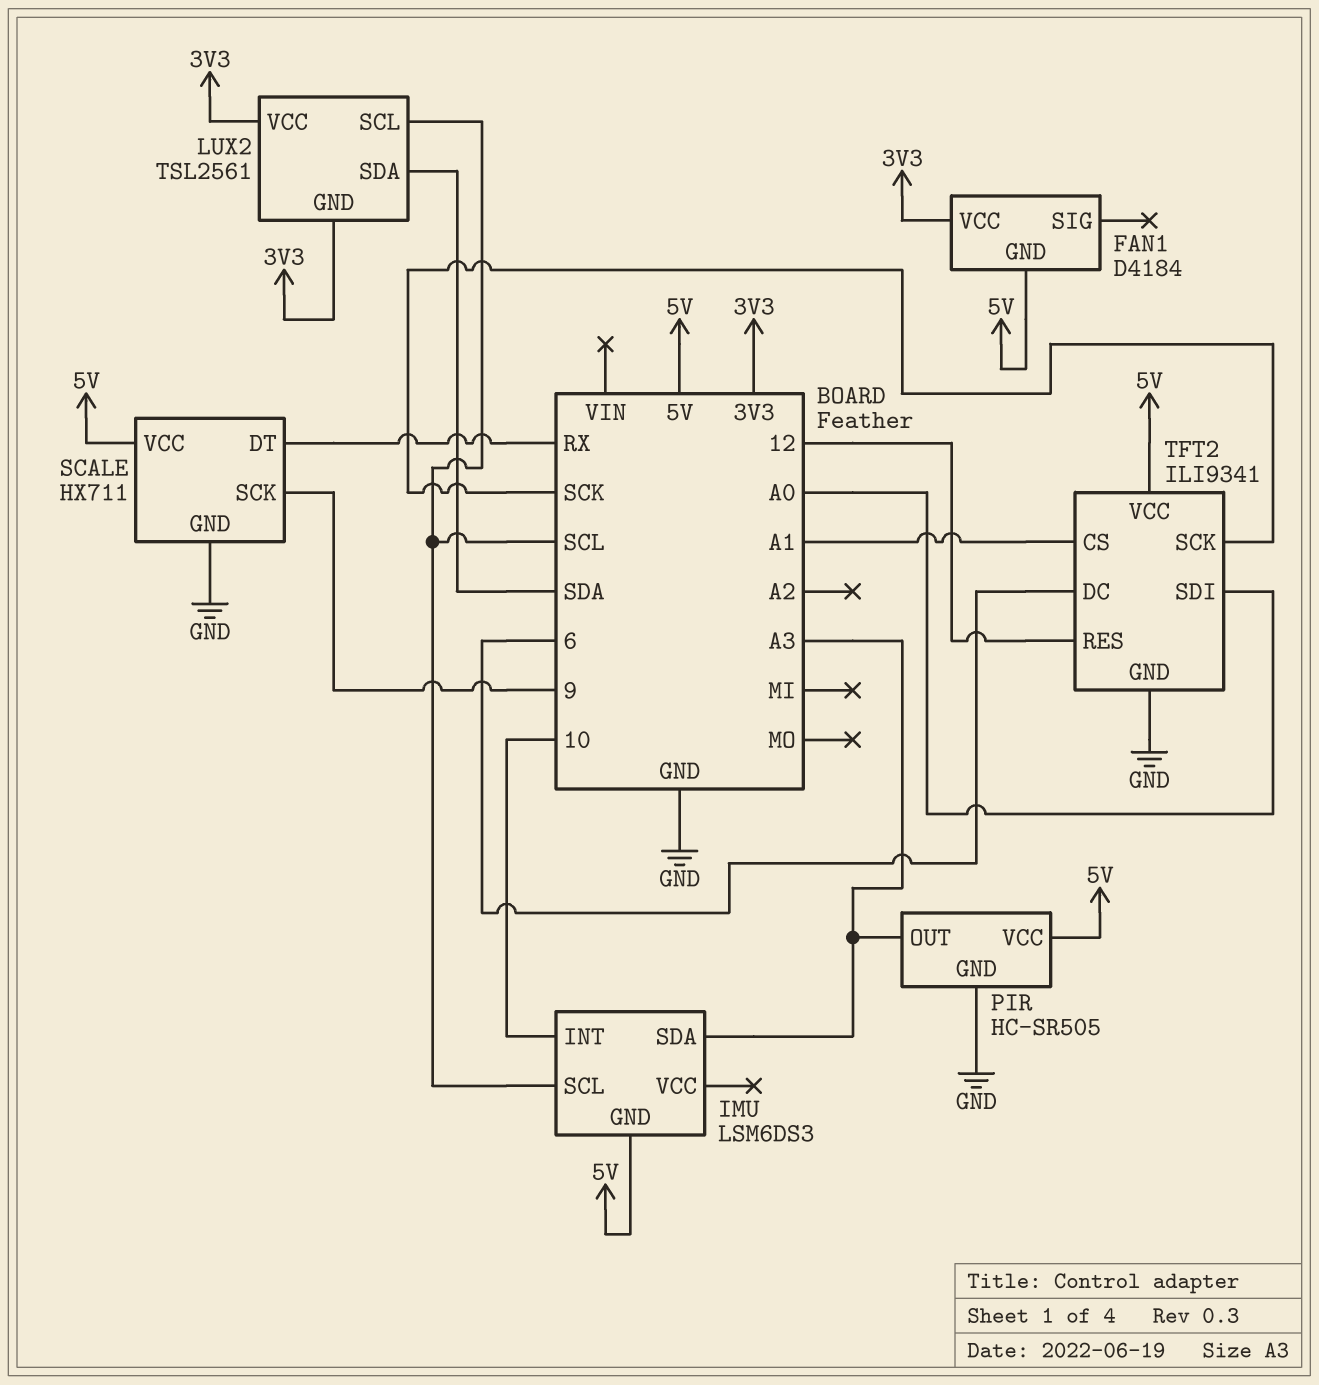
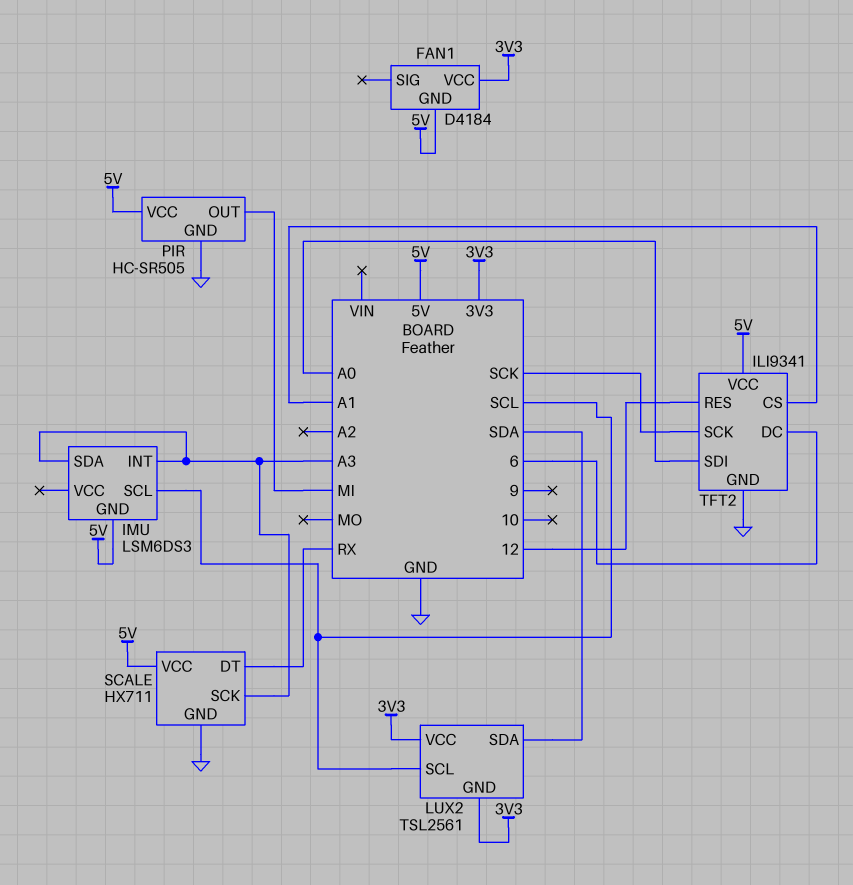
IMU pin INT: 10 -> A3
PIR pin OUT: A3 -> MI
SCALE pin SCK: 9 -> A3

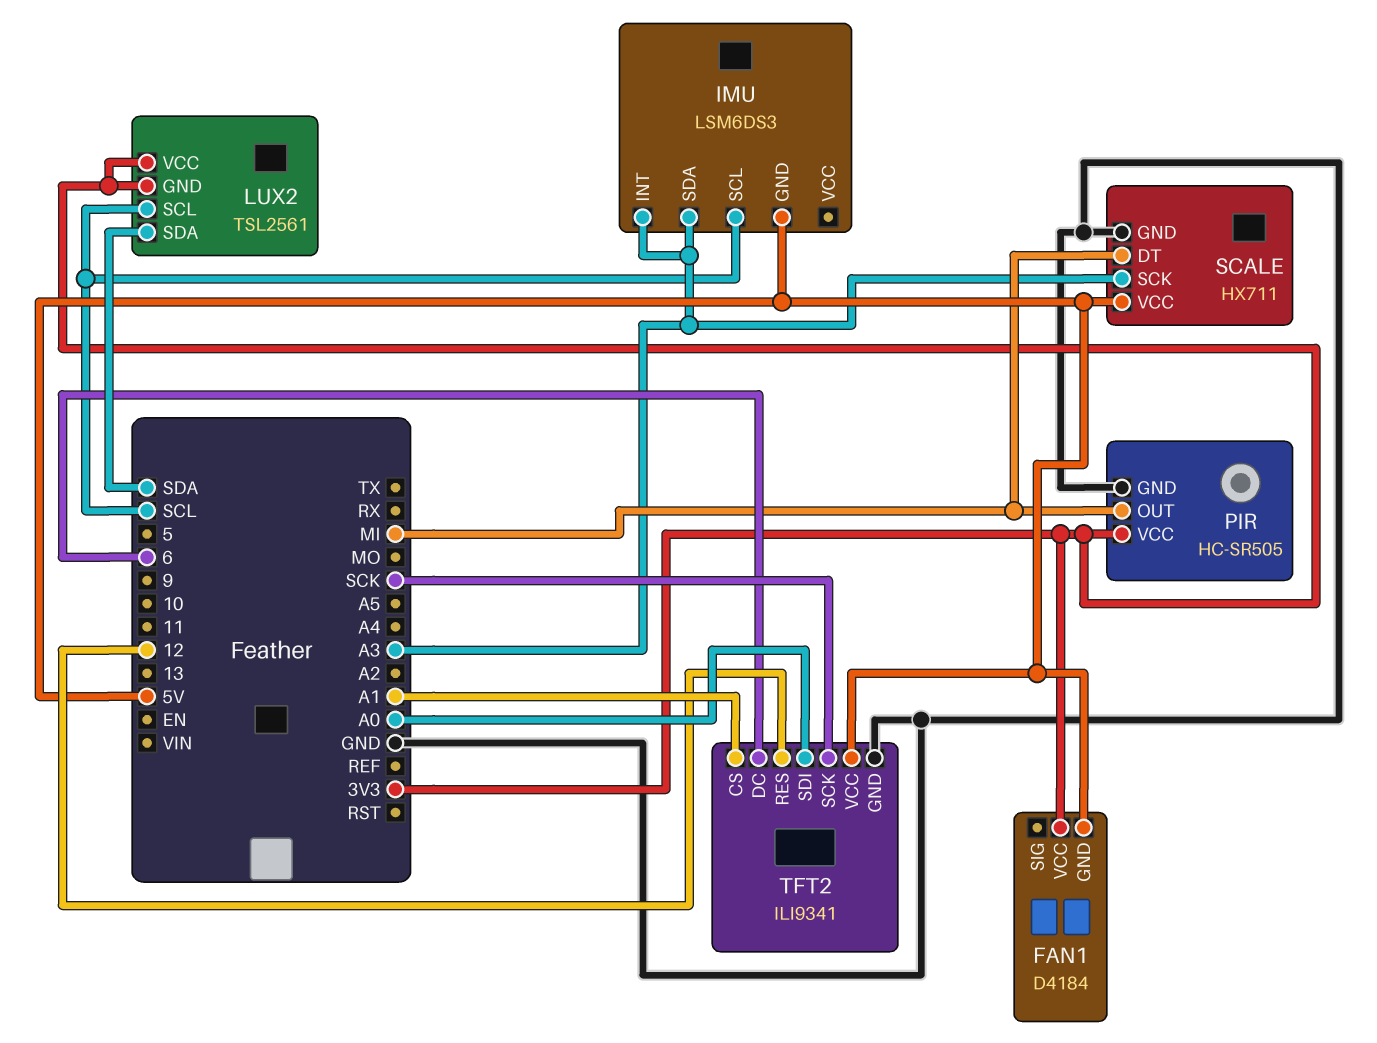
PIR pin VCC: 5V -> 3V3
SCALE pin DT: RX -> MI

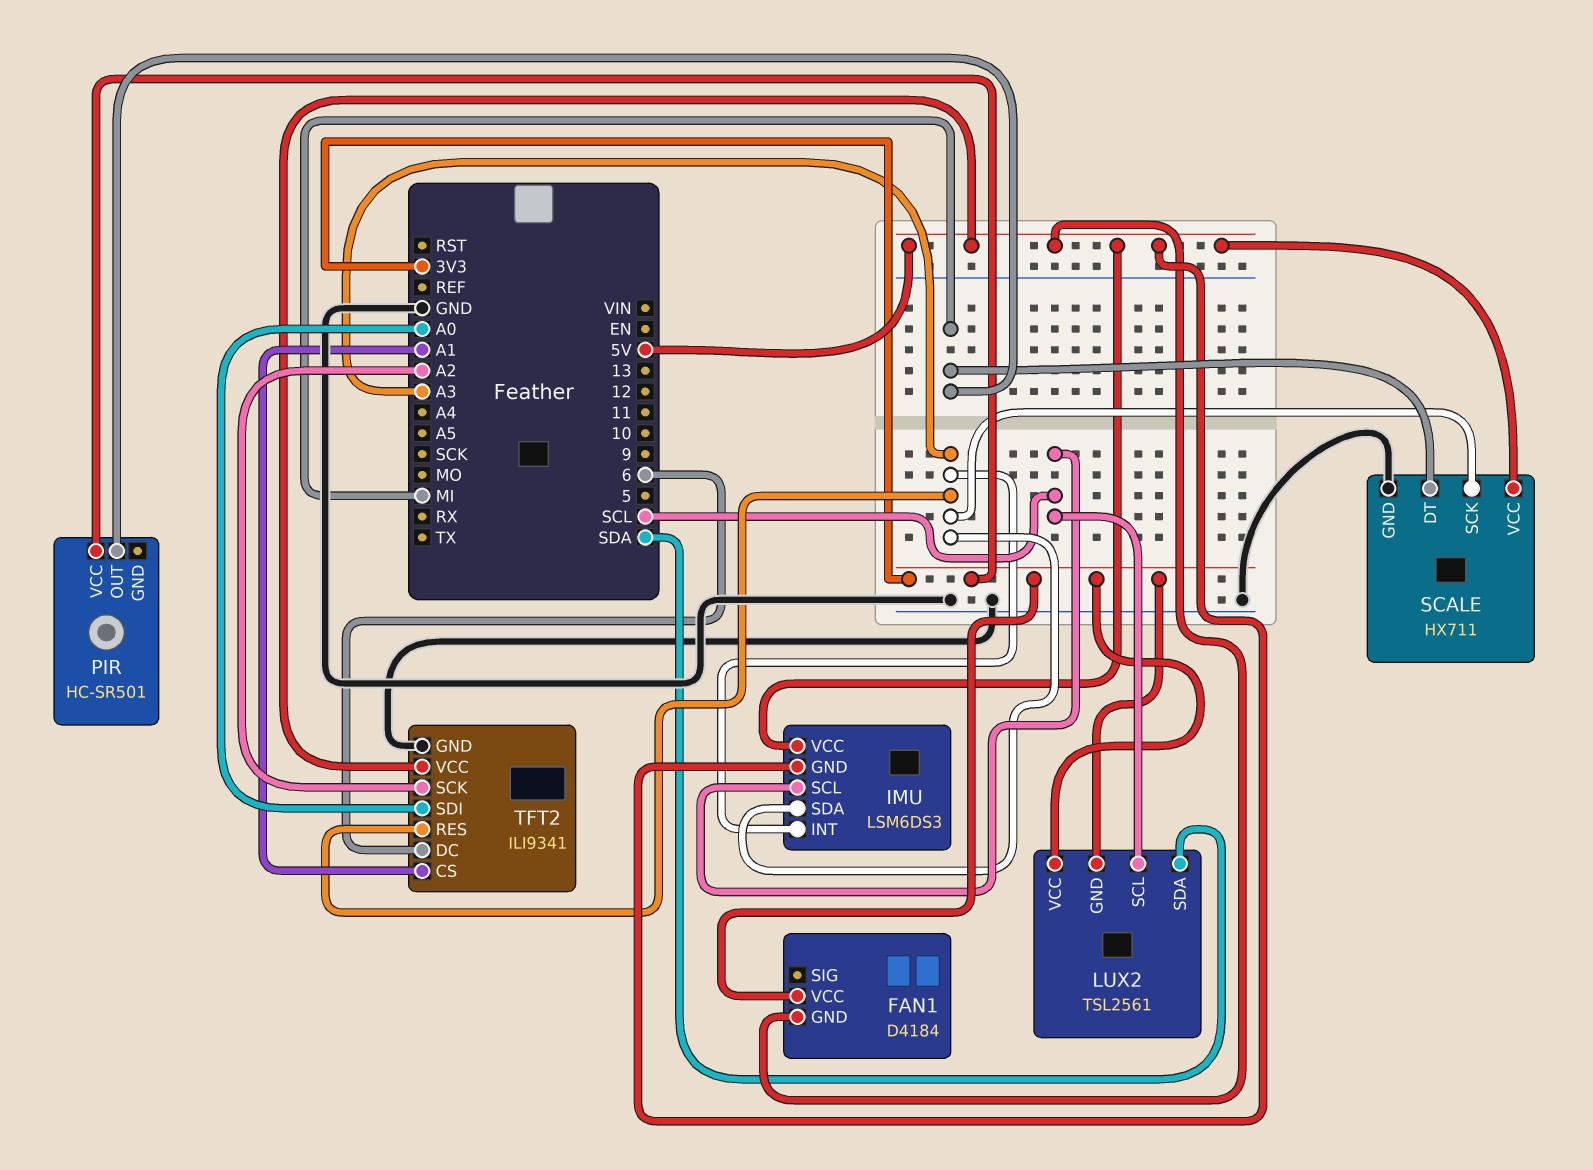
IMU pin VCC: none -> 5V
PIR: HC-SR505 -> HC-SR501
PIR pin GND: GND -> none
TFT2 pin RES: 12 -> A3
TFT2 pin SCK: SCK -> A2

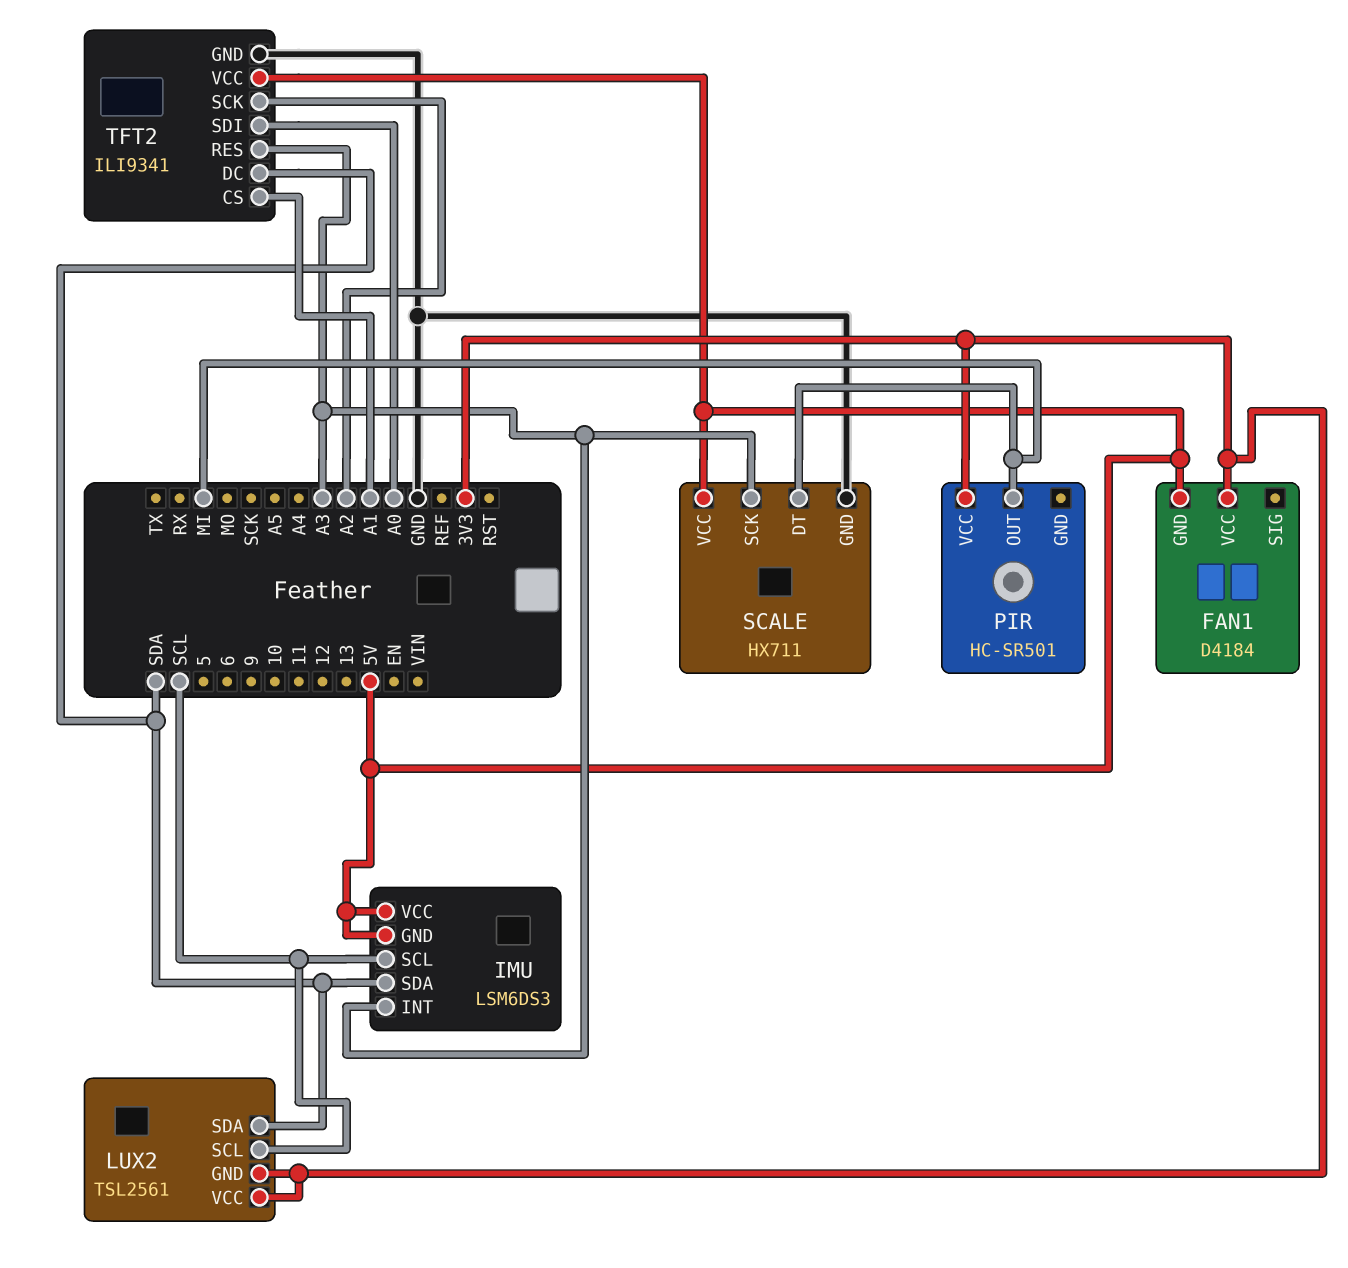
IMU pin SDA: A3 -> SDA
TFT2 pin DC: 6 -> SDA

